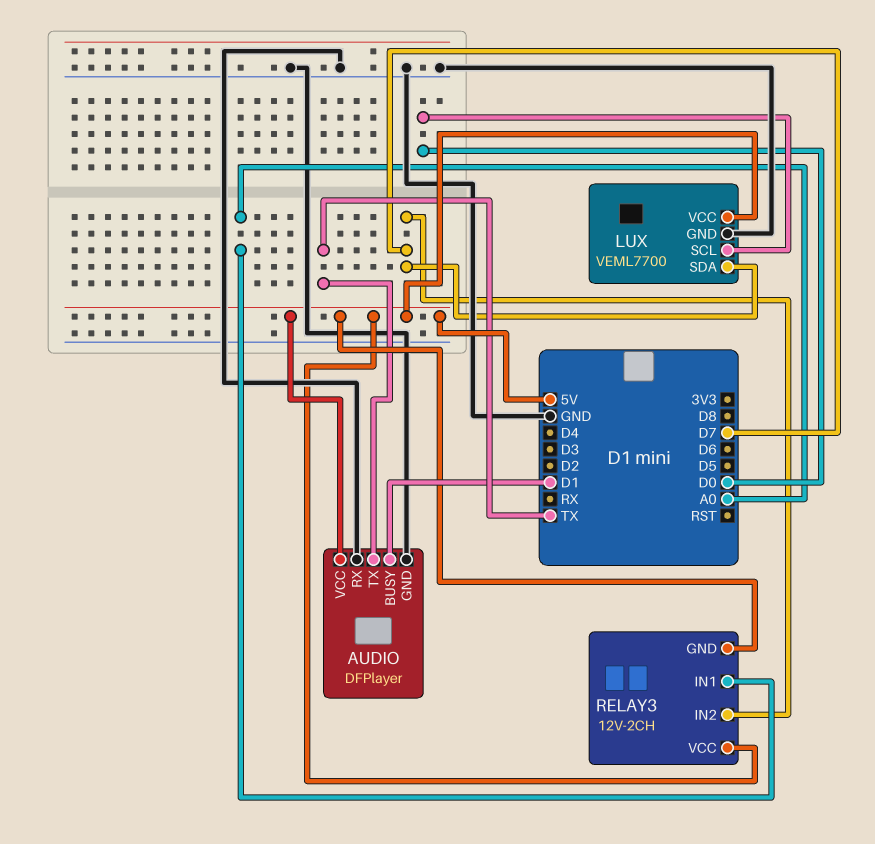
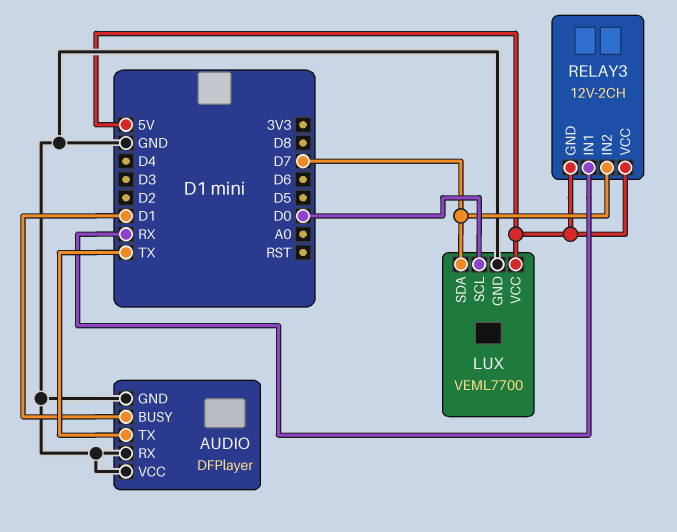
AUDIO pin VCC: 5V -> GND
RELAY3 pin IN1: A0 -> RX

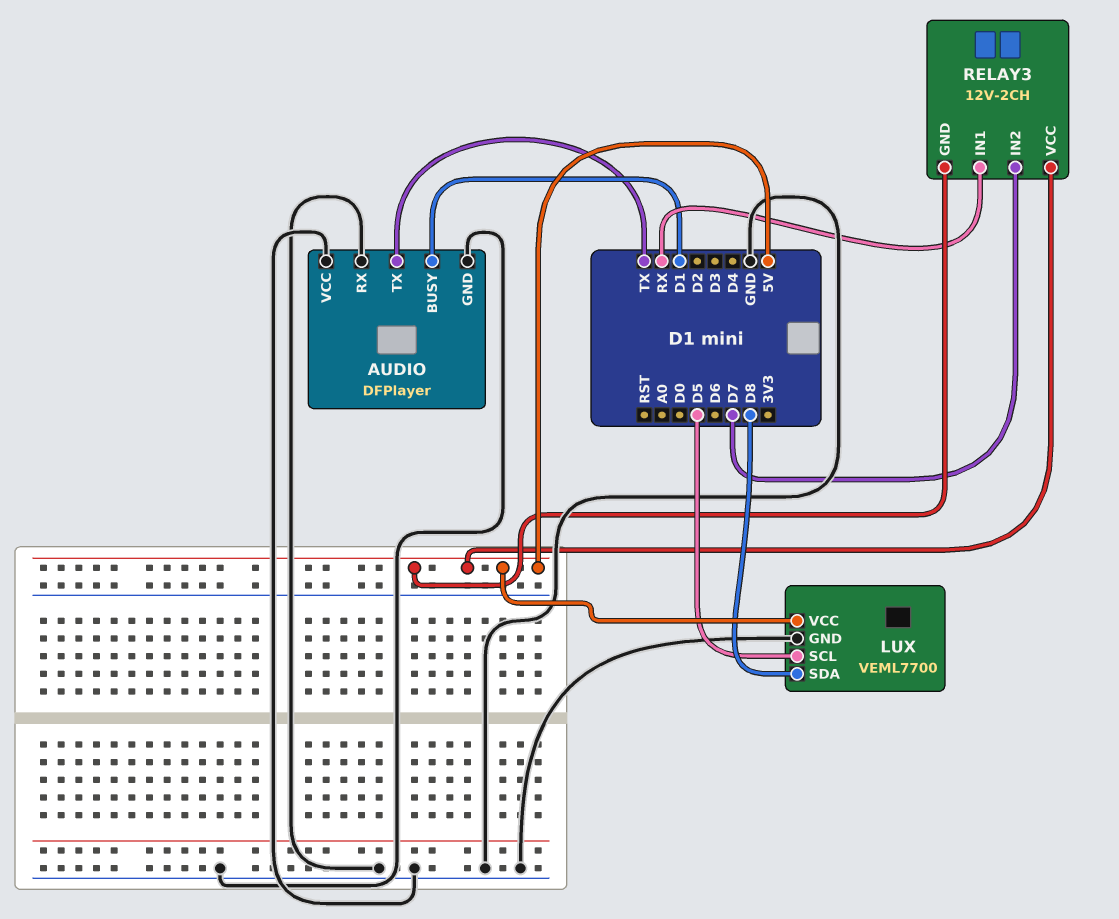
LUX pin SCL: D0 -> D5
LUX pin SDA: D7 -> D8

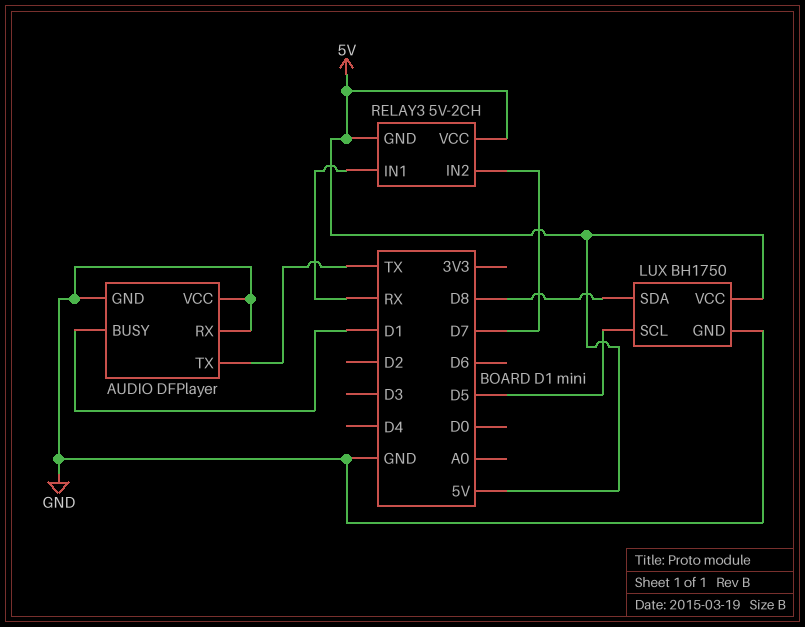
LUX: VEML7700 -> BH1750
RELAY3: 12V-2CH -> 5V-2CH

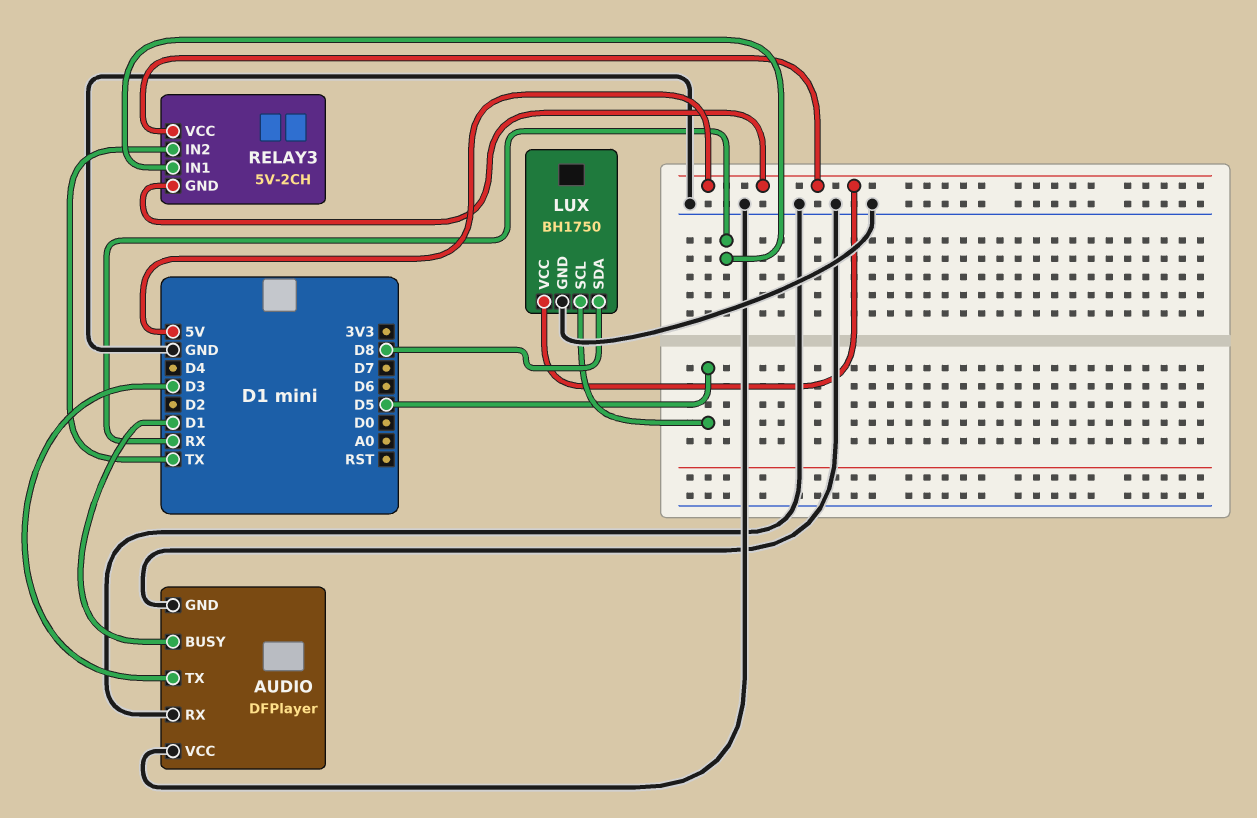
AUDIO pin TX: TX -> D3
RELAY3 pin IN2: D7 -> TX

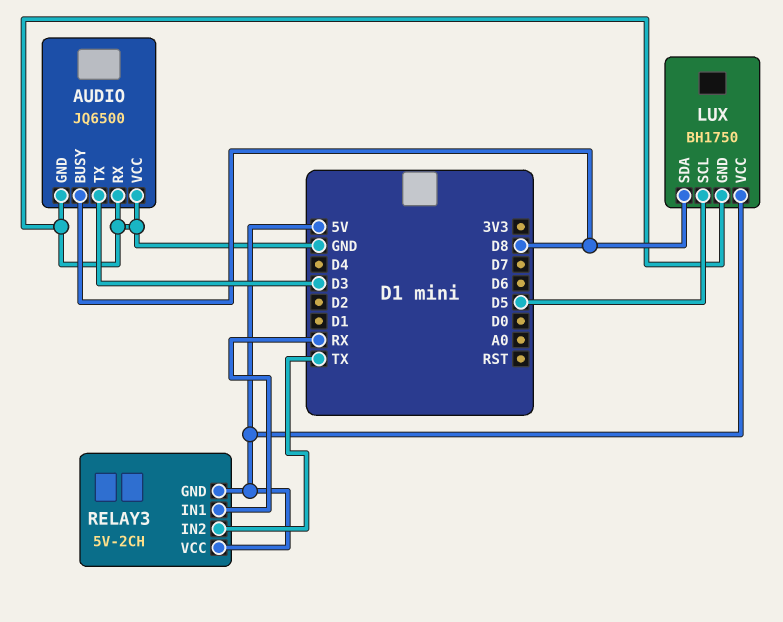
AUDIO: DFPlayer -> JQ6500
AUDIO pin BUSY: D1 -> D8

